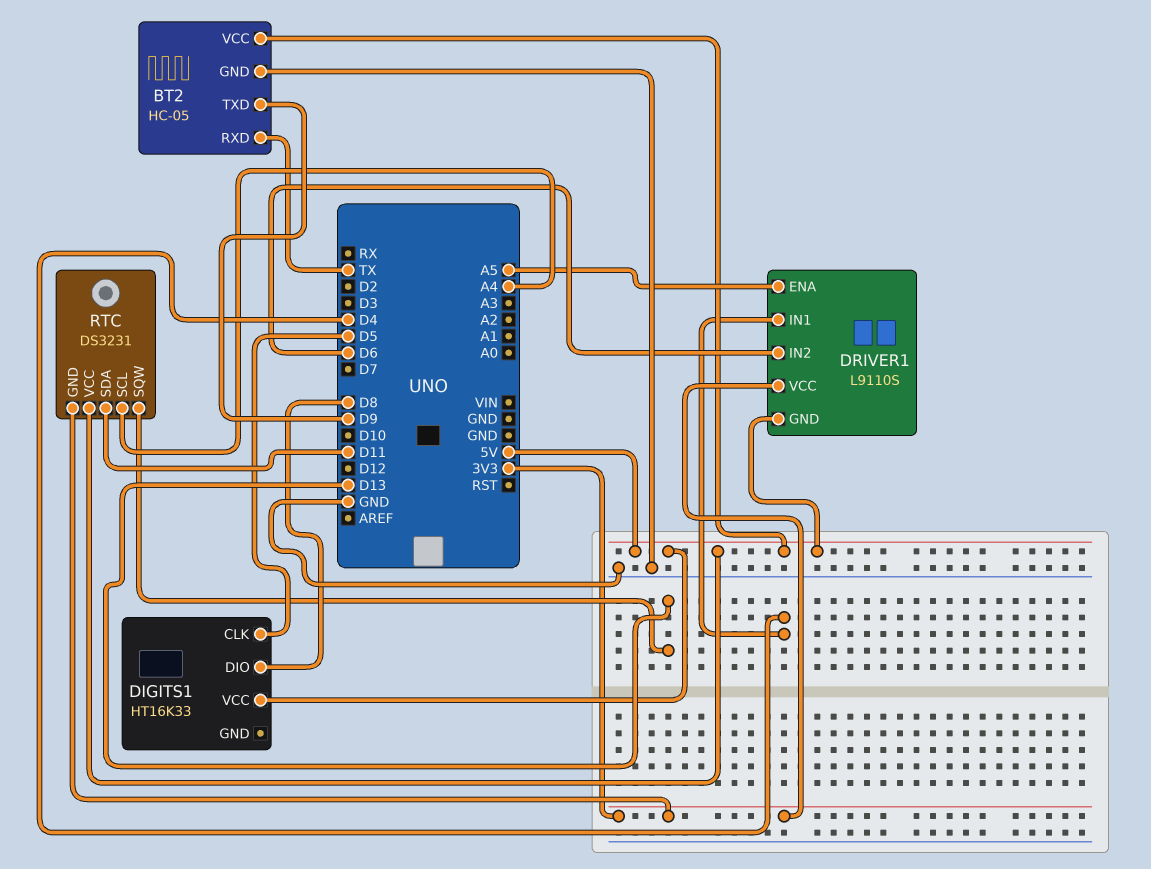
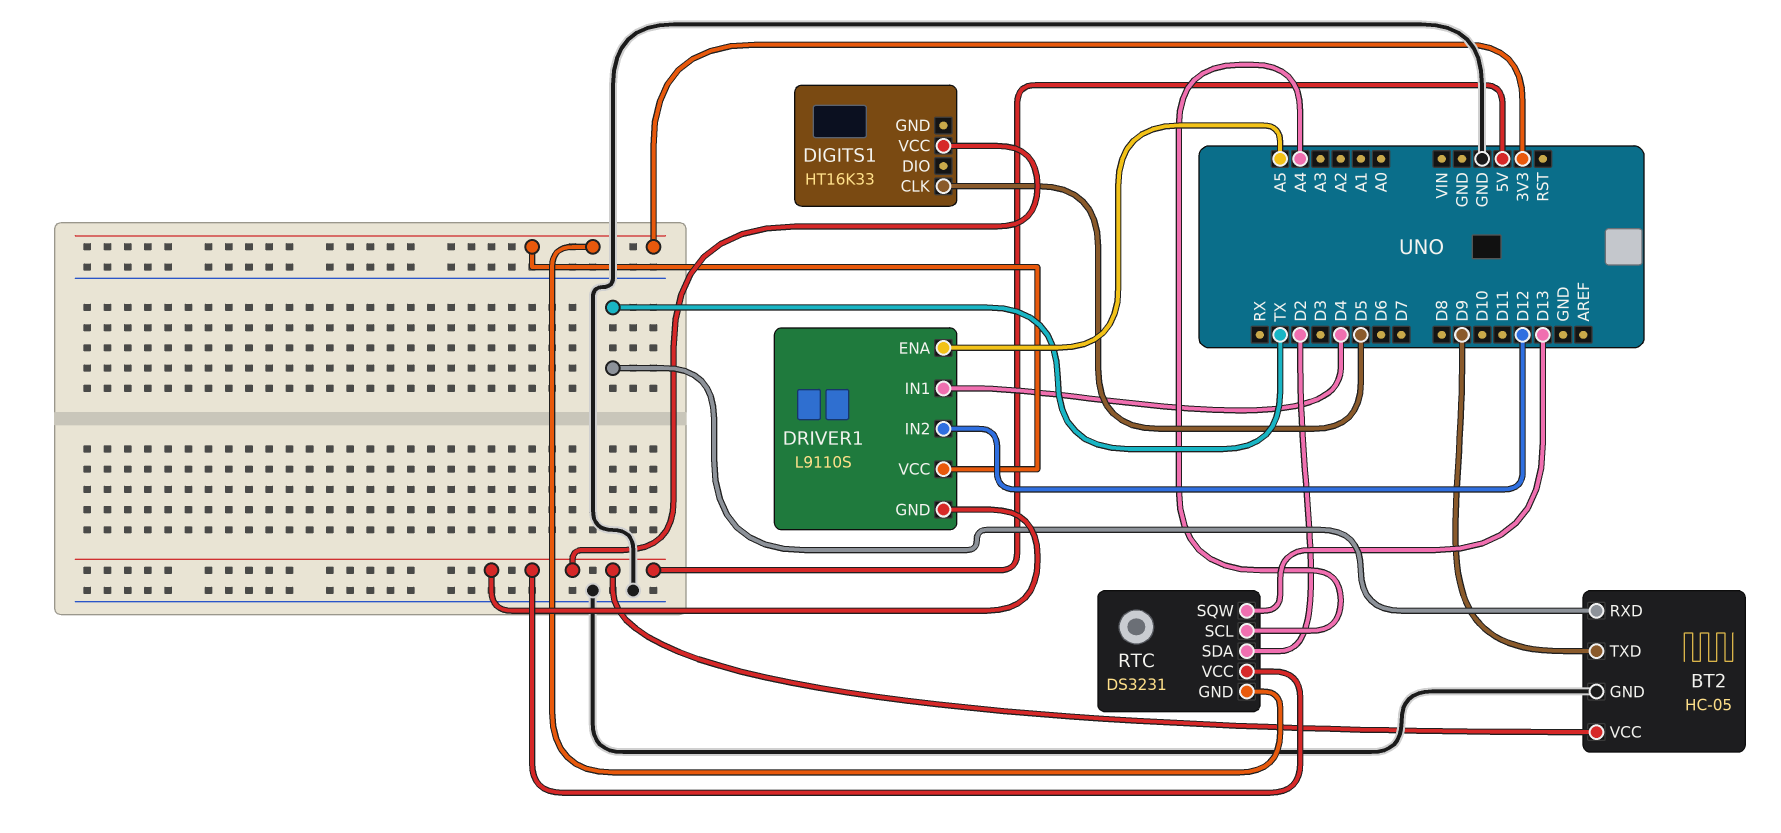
DIGITS1 pin DIO: D8 -> none
DRIVER1 pin IN2: D6 -> D12
RTC pin SDA: D11 -> D2

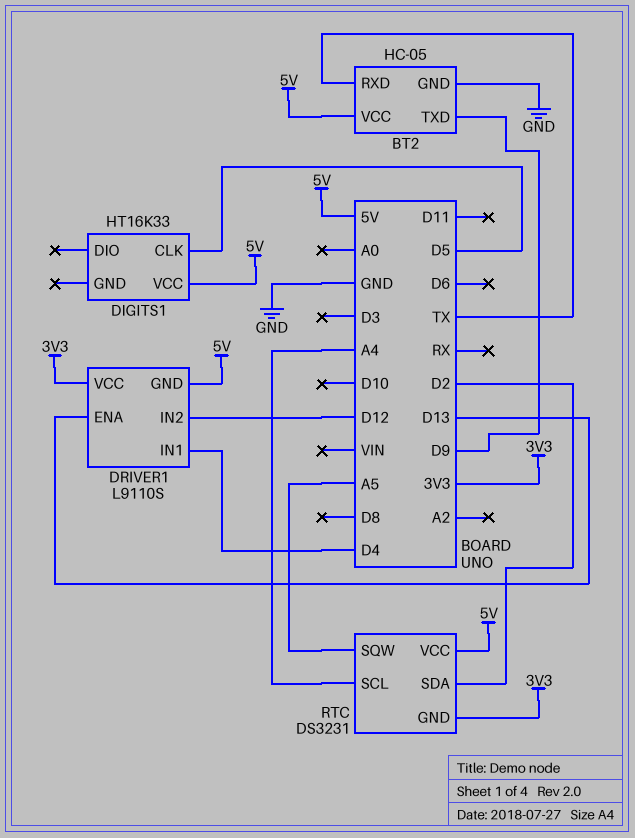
DRIVER1 pin ENA: A5 -> D13
RTC pin SQW: D13 -> A5

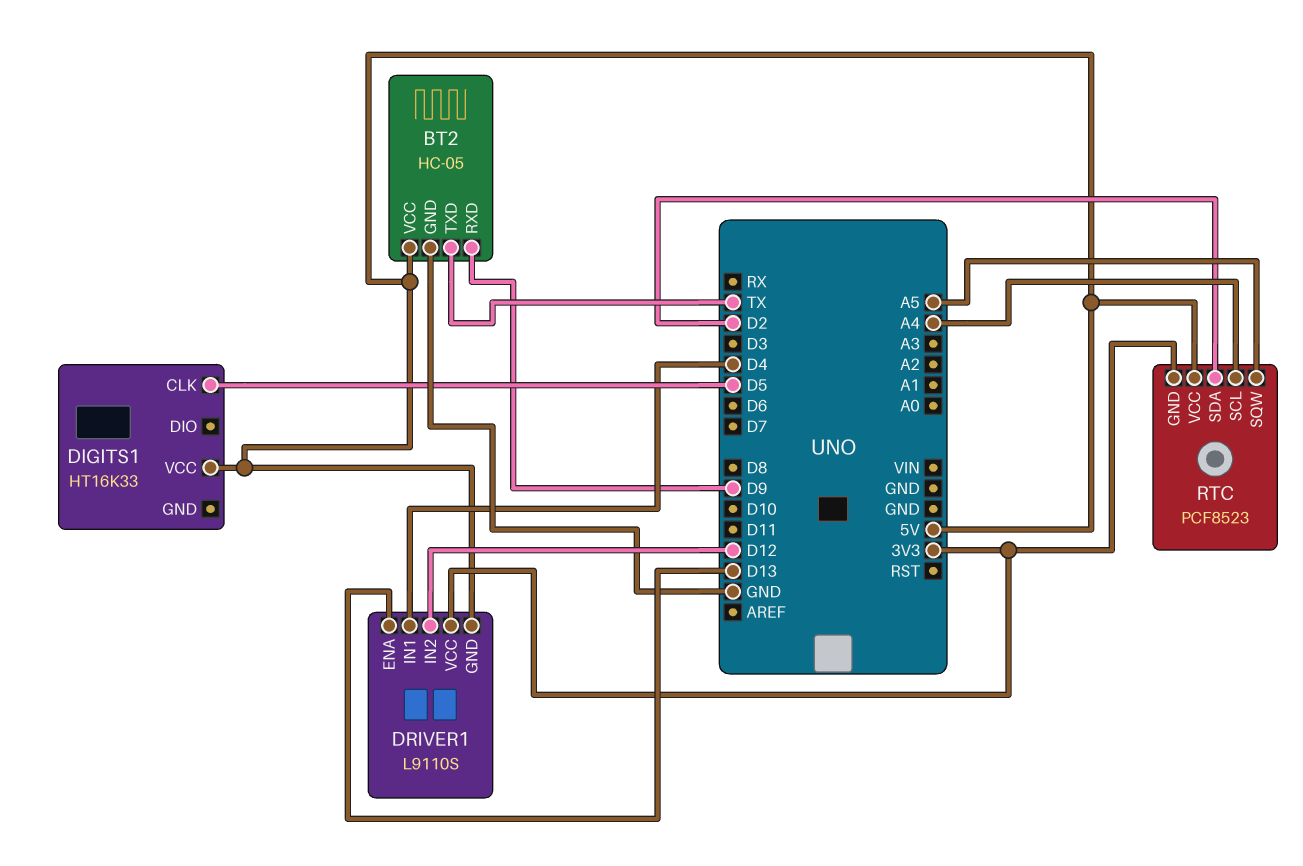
BT2 pin RXD: TX -> D9
BT2 pin TXD: D9 -> TX
RTC: DS3231 -> PCF8523

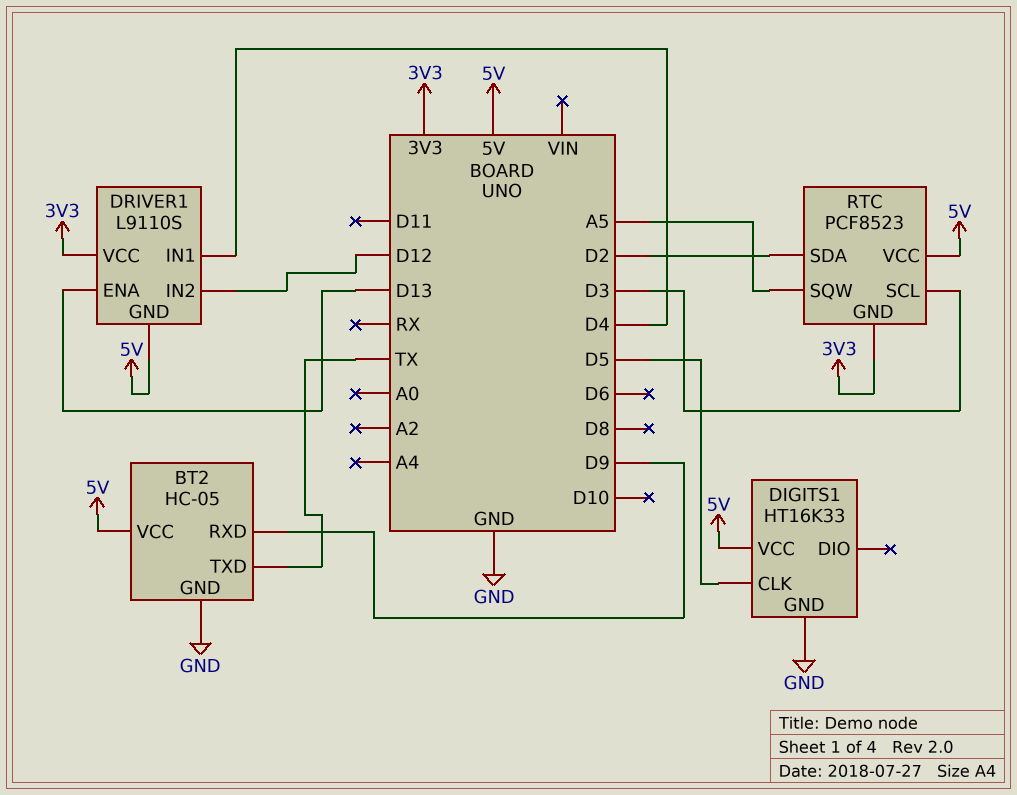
DIGITS1 pin GND: none -> GND
RTC pin SCL: A4 -> D3

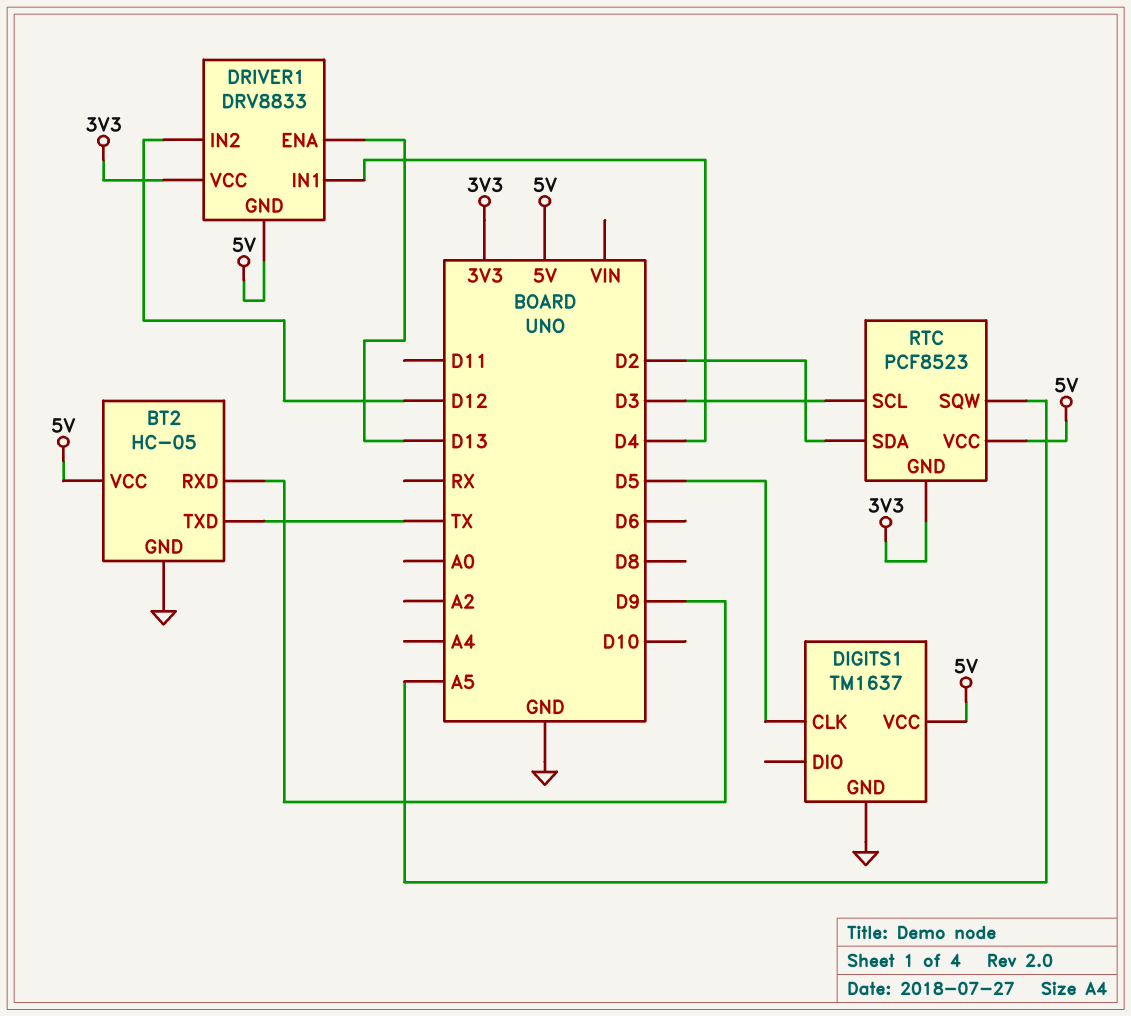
DIGITS1: HT16K33 -> TM1637
DRIVER1: L9110S -> DRV8833

